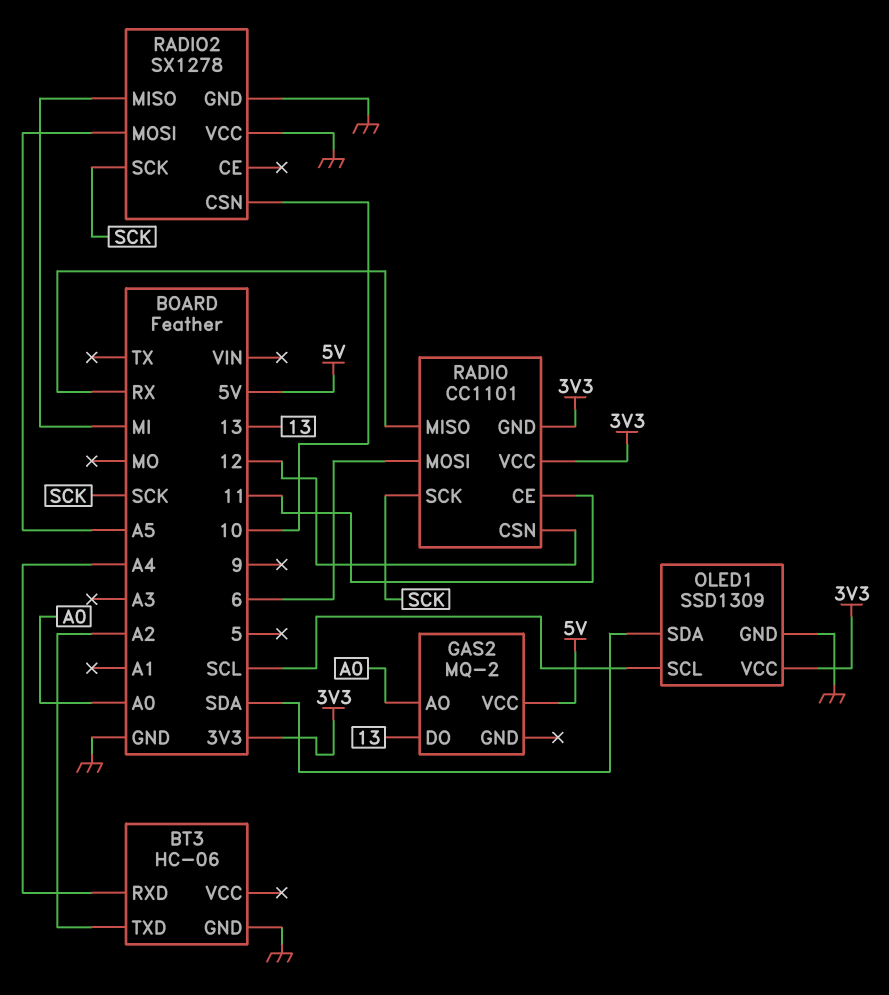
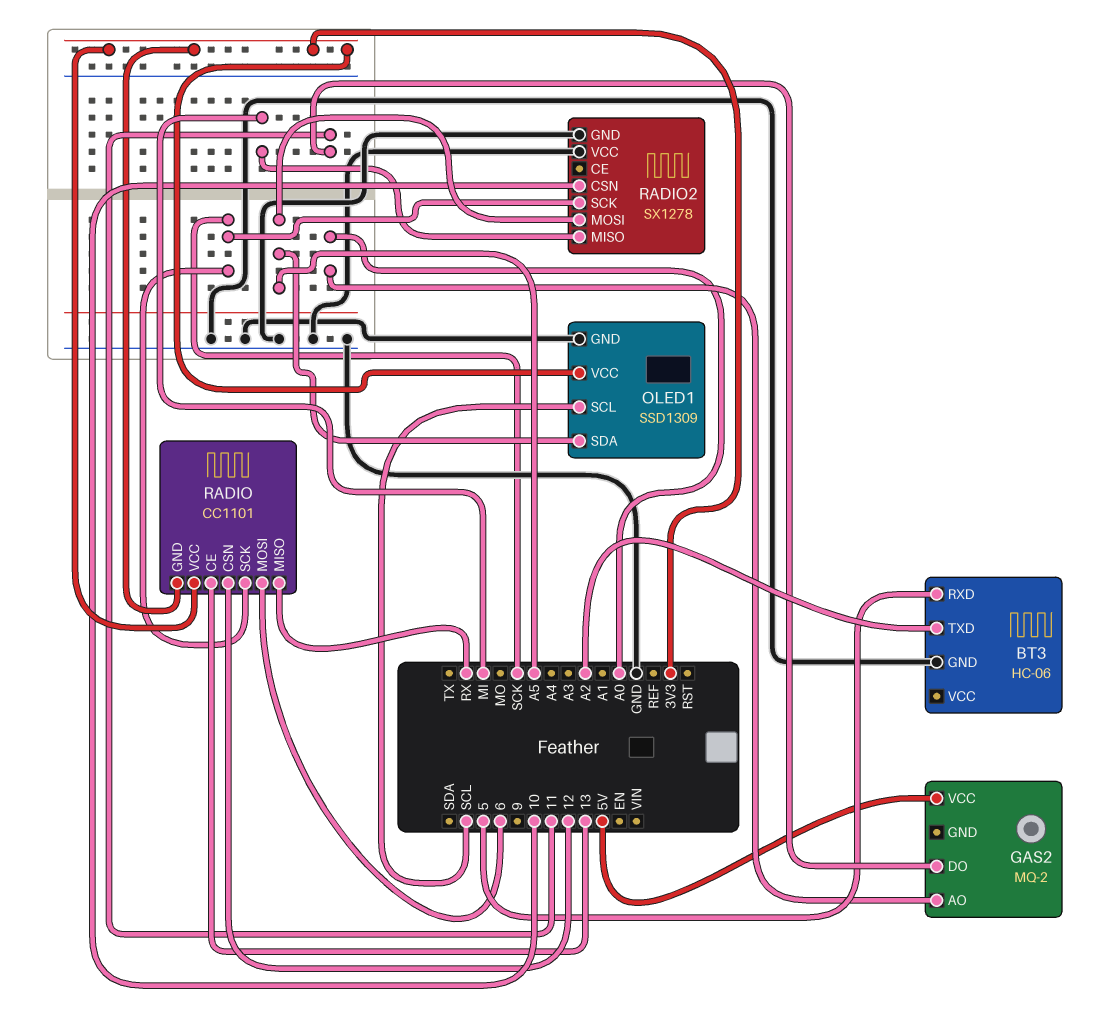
BT3 pin RXD: A4 -> 5
GAS2 pin DO: 13 -> 11
OLED1 pin SDA: SDA -> A5
RADIO pin CE: 11 -> 13

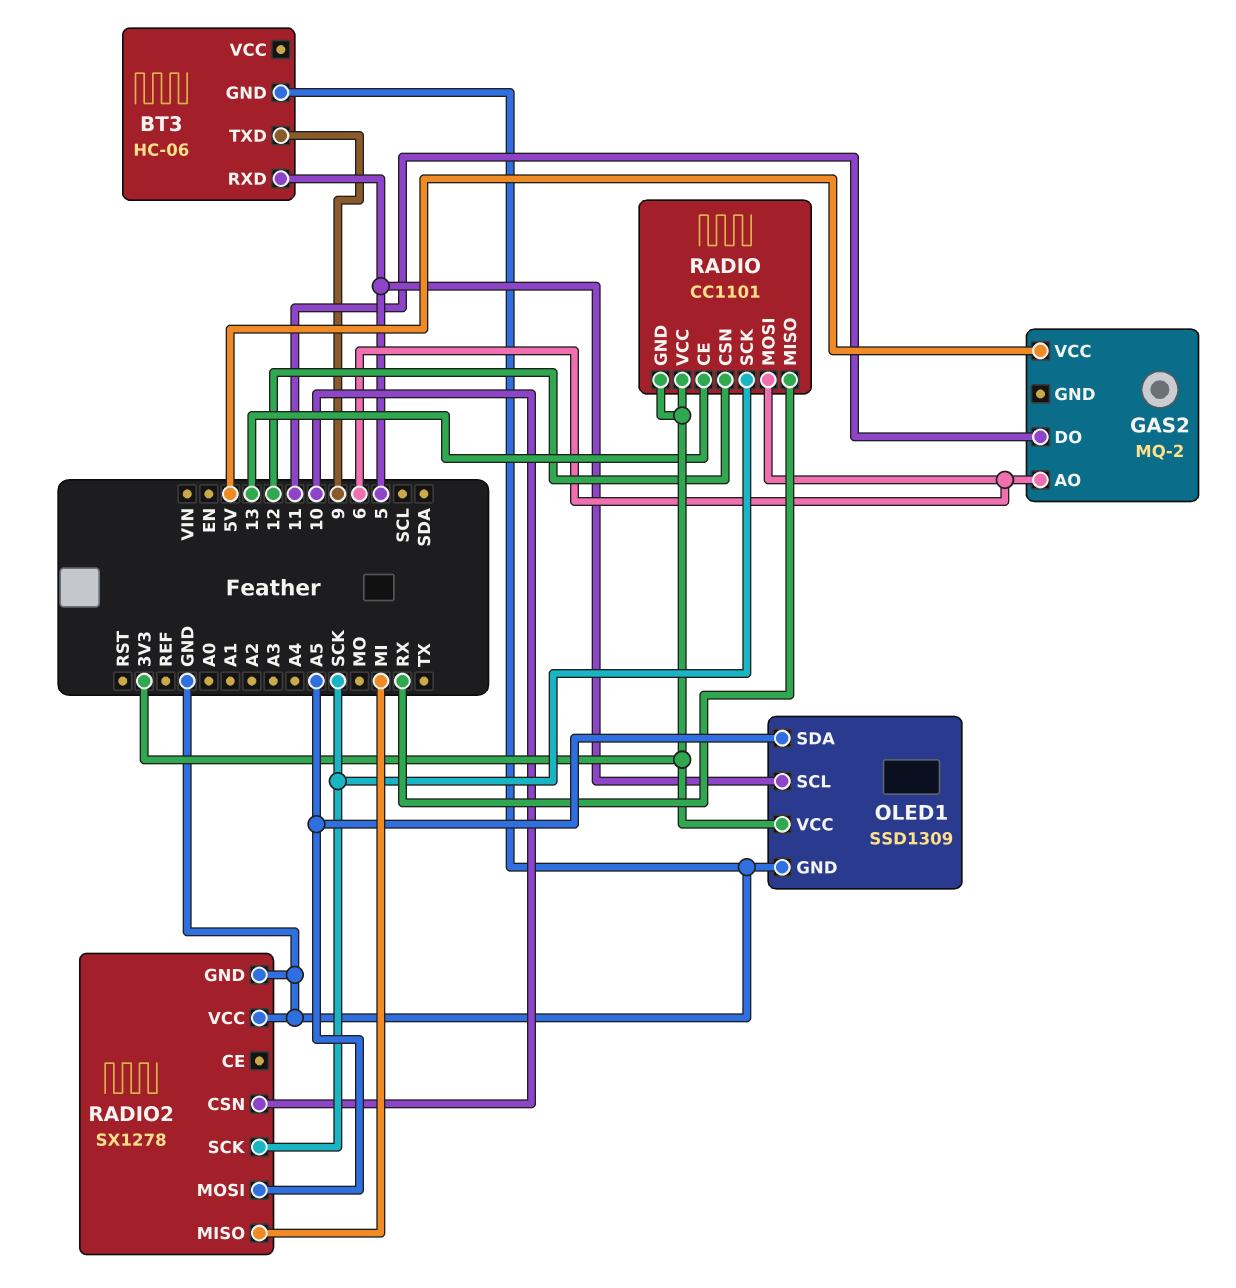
BT3 pin TXD: A2 -> 9
GAS2 pin AO: A0 -> 6
OLED1 pin SCL: SCL -> 5

